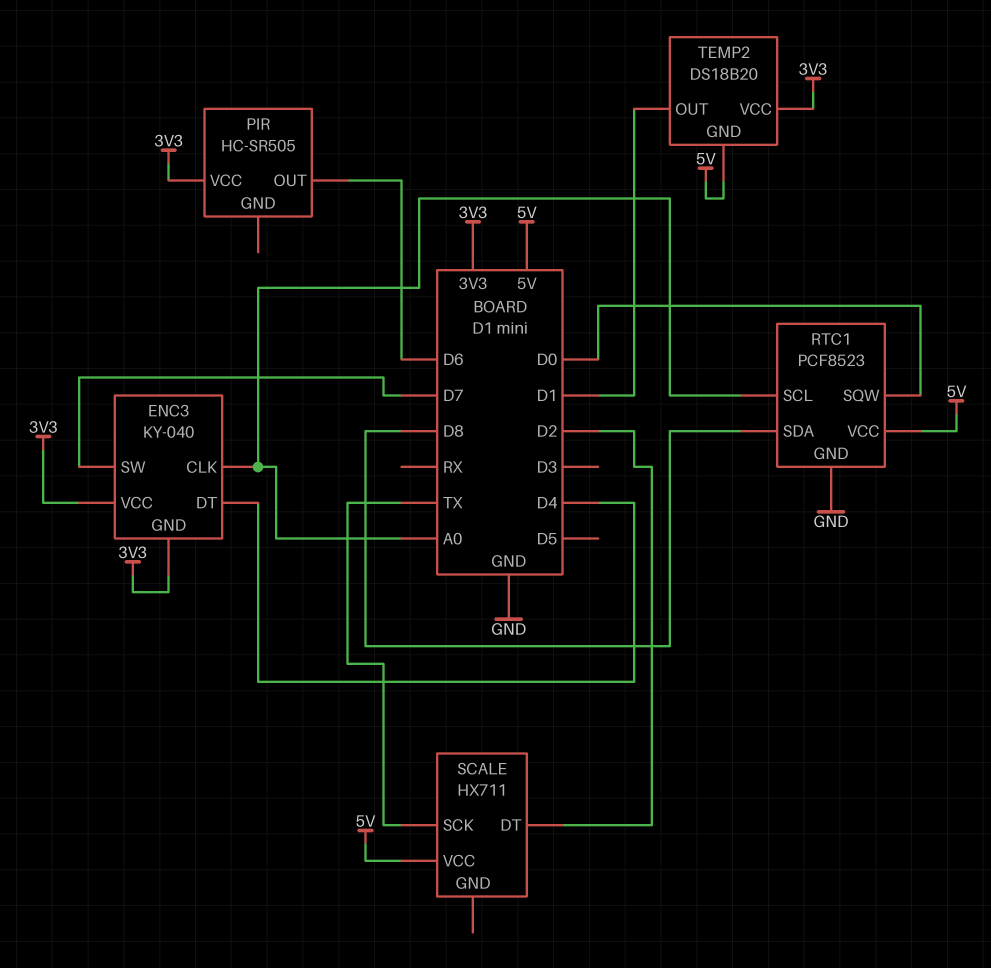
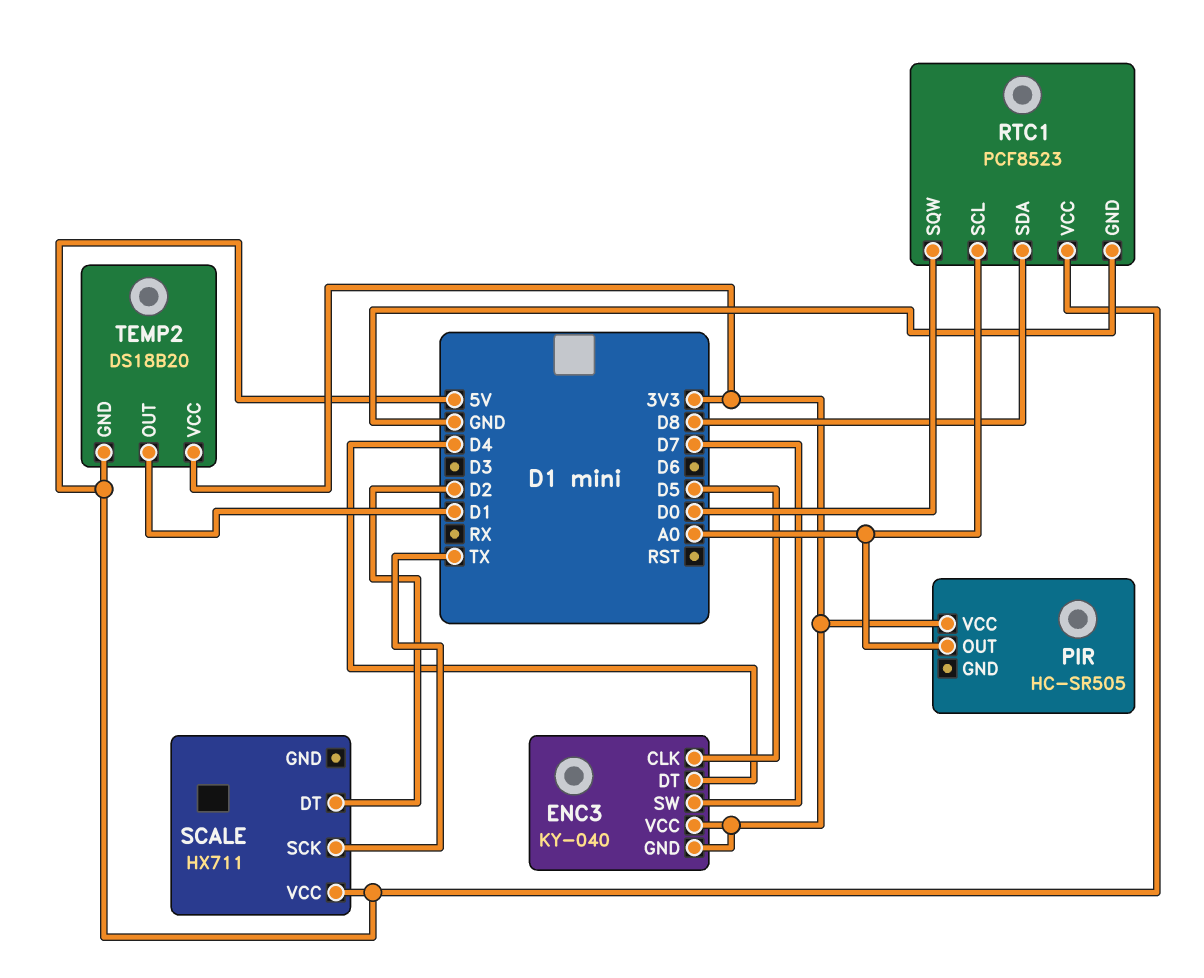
ENC3 pin CLK: A0 -> D5
PIR pin OUT: D6 -> A0

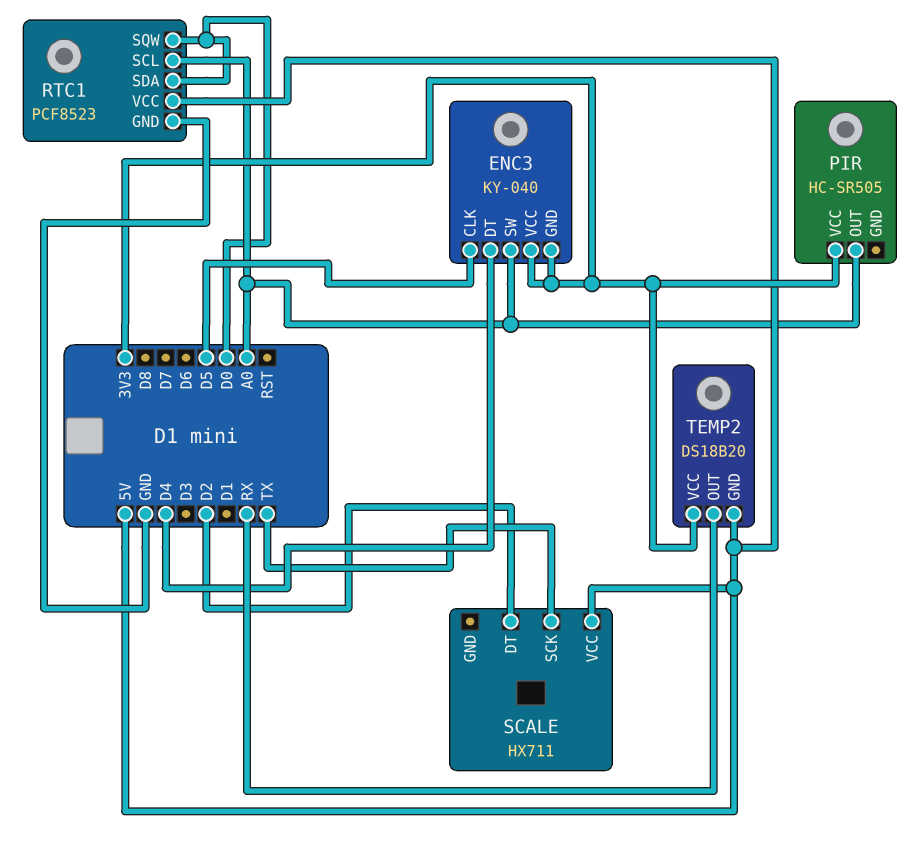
ENC3 pin SW: D7 -> A0
RTC1 pin SDA: D8 -> D0
TEMP2 pin OUT: D1 -> RX

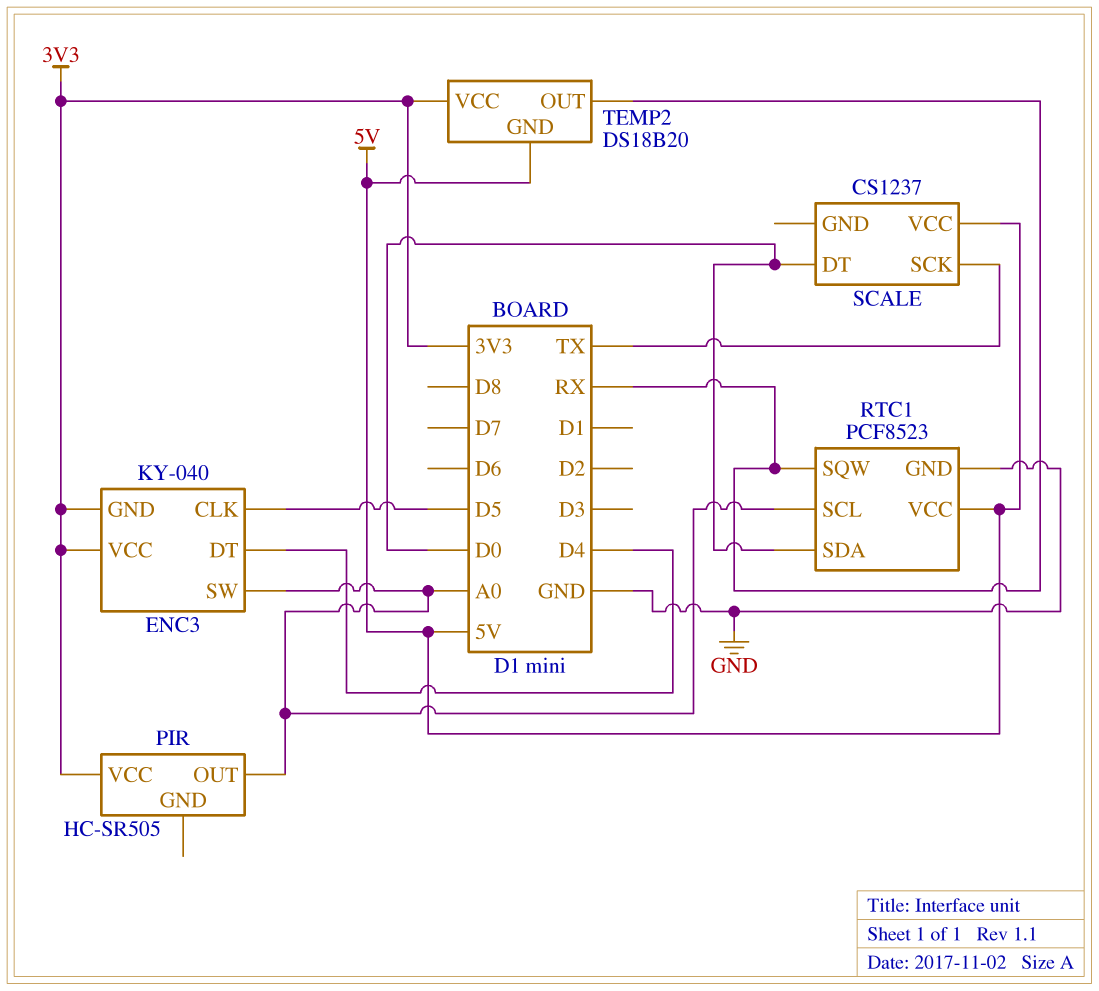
RTC1 pin SQW: D0 -> RX
SCALE: HX711 -> CS1237
SCALE pin DT: D2 -> D0

